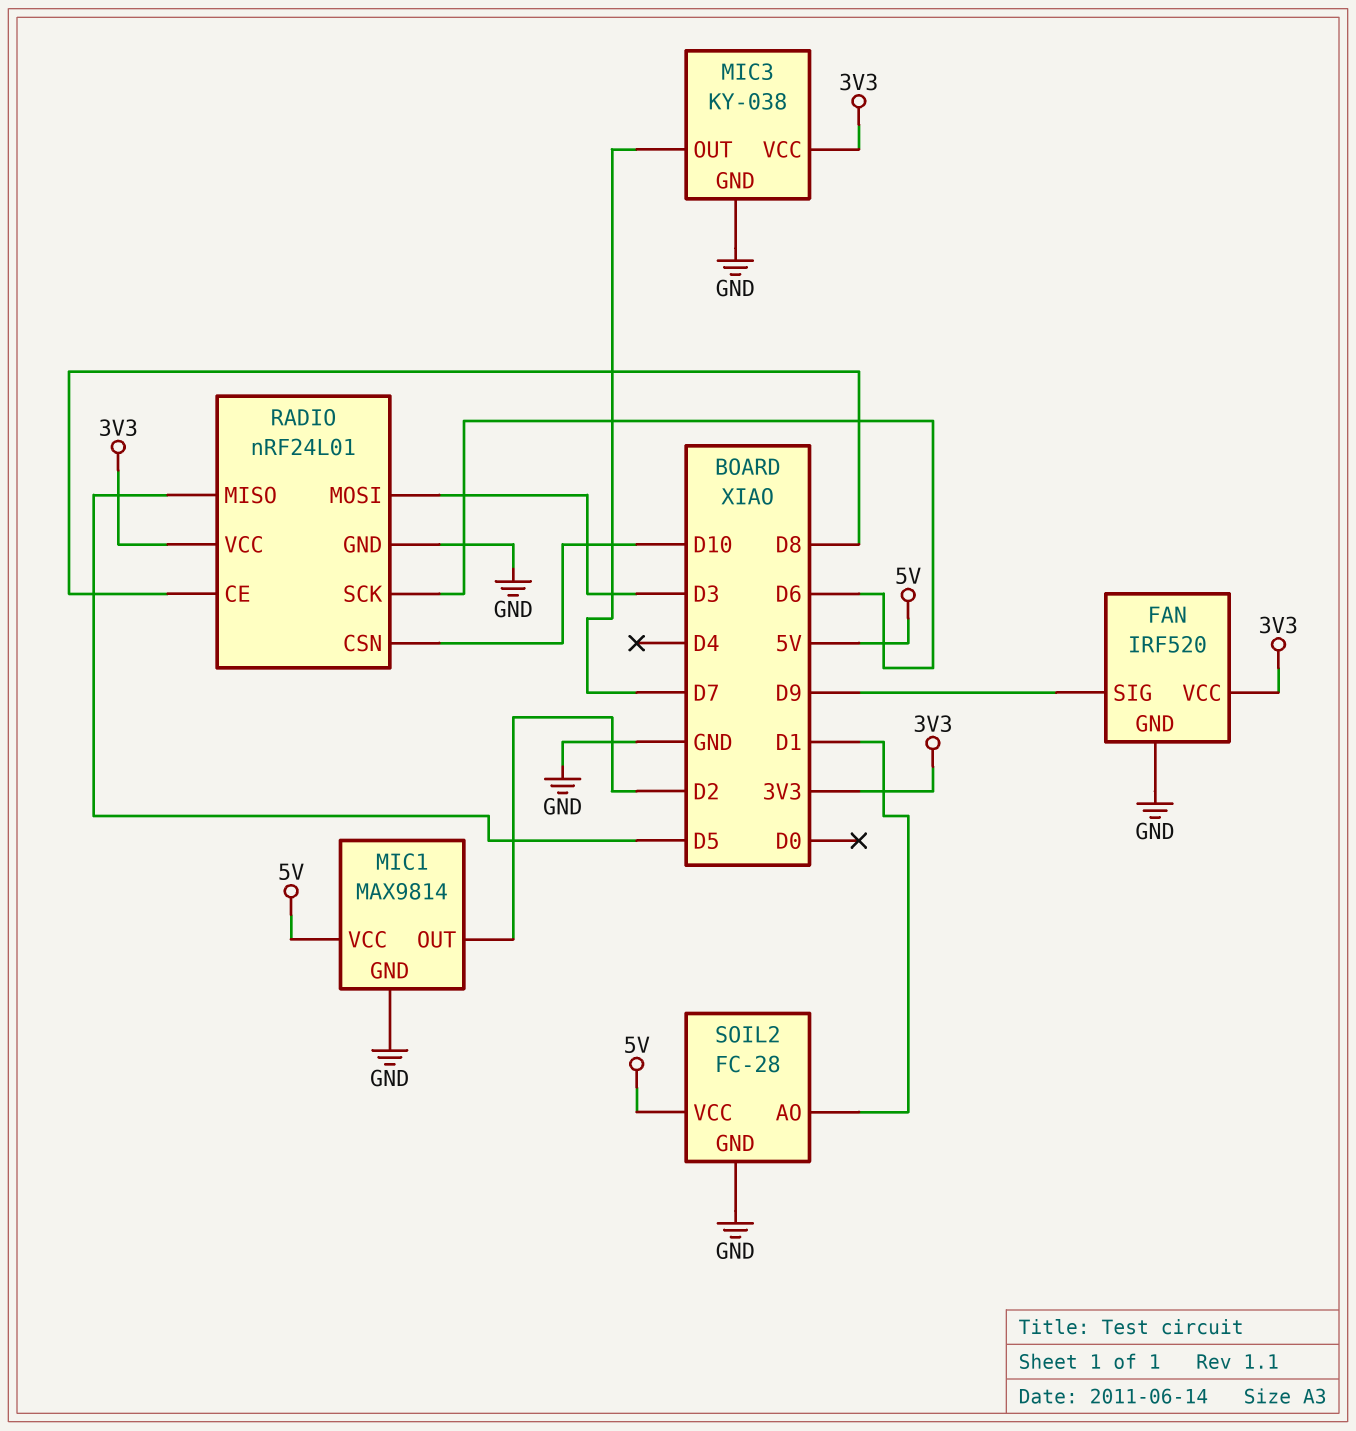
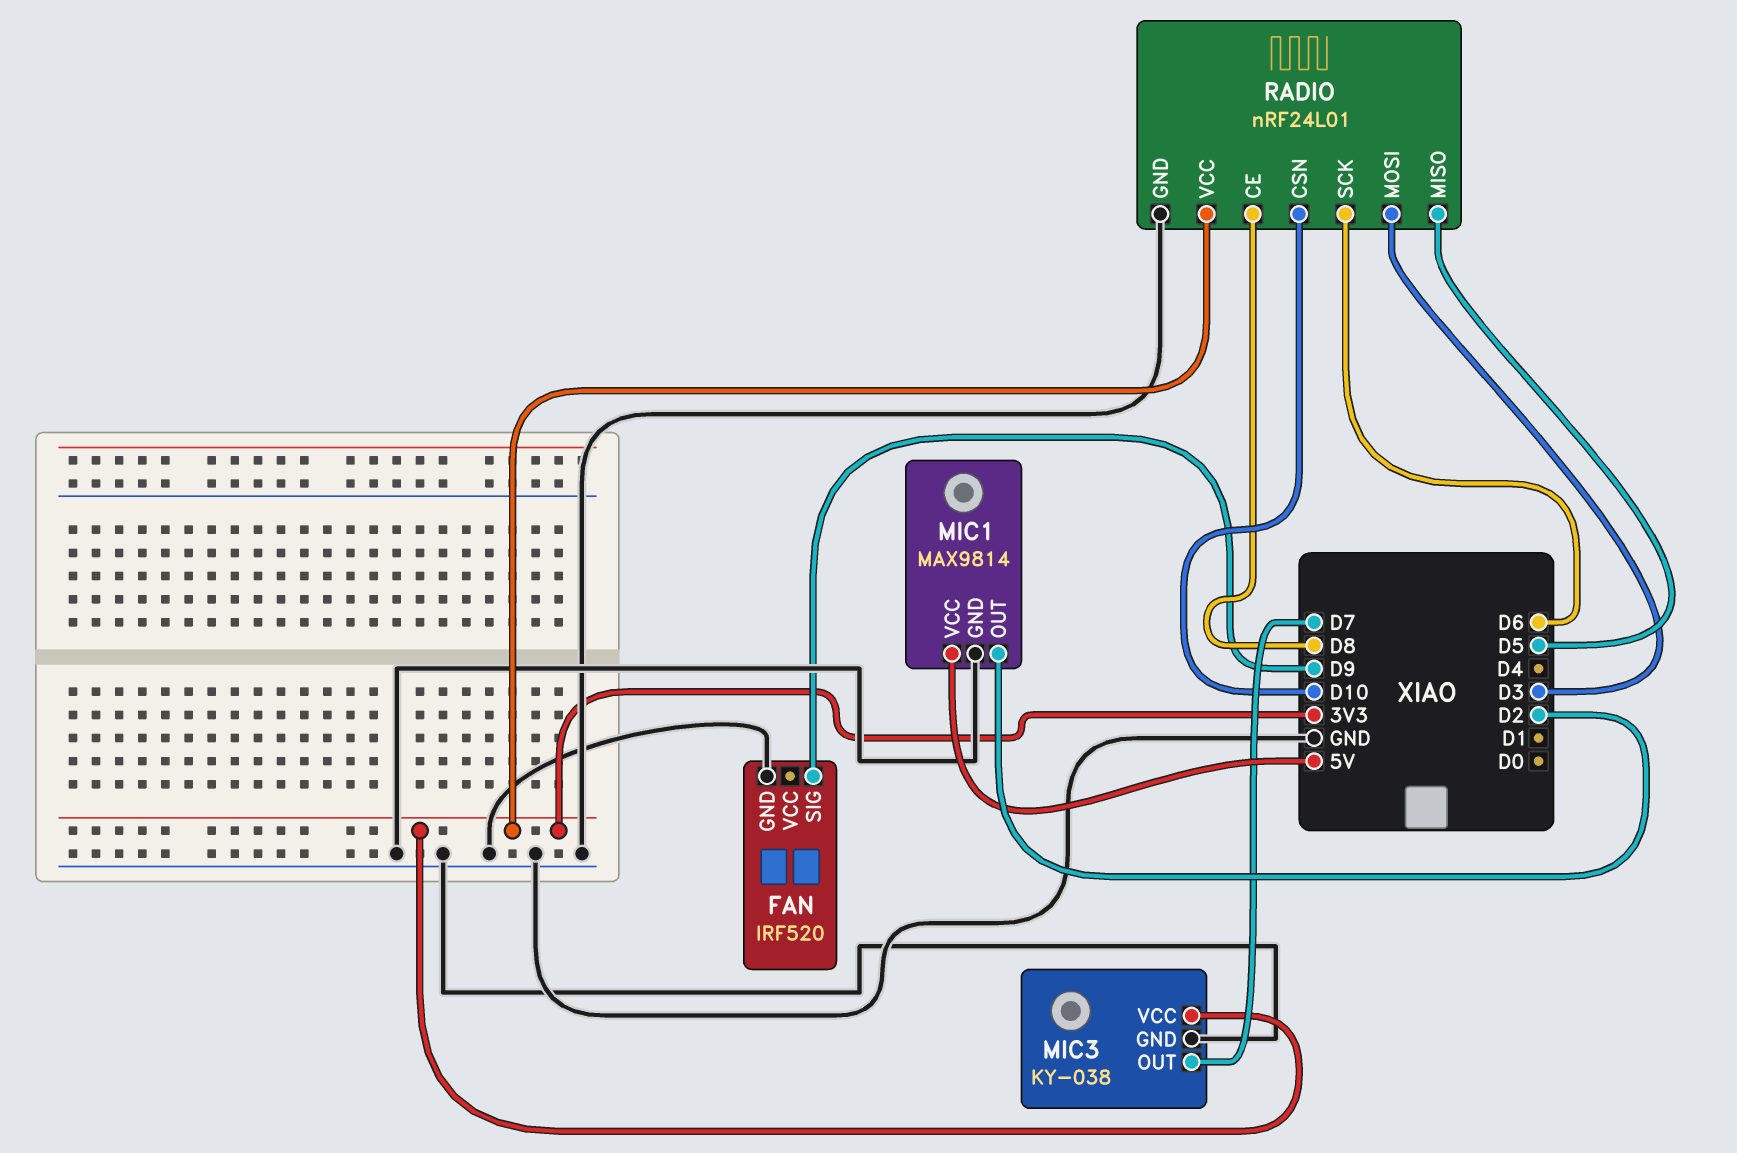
FAN pin VCC: 3V3 -> none
SOIL2: FC-28 -> none
SOIL2 pin AO: D1 -> none
SOIL2 pin GND: GND -> none
SOIL2 pin VCC: 5V -> none

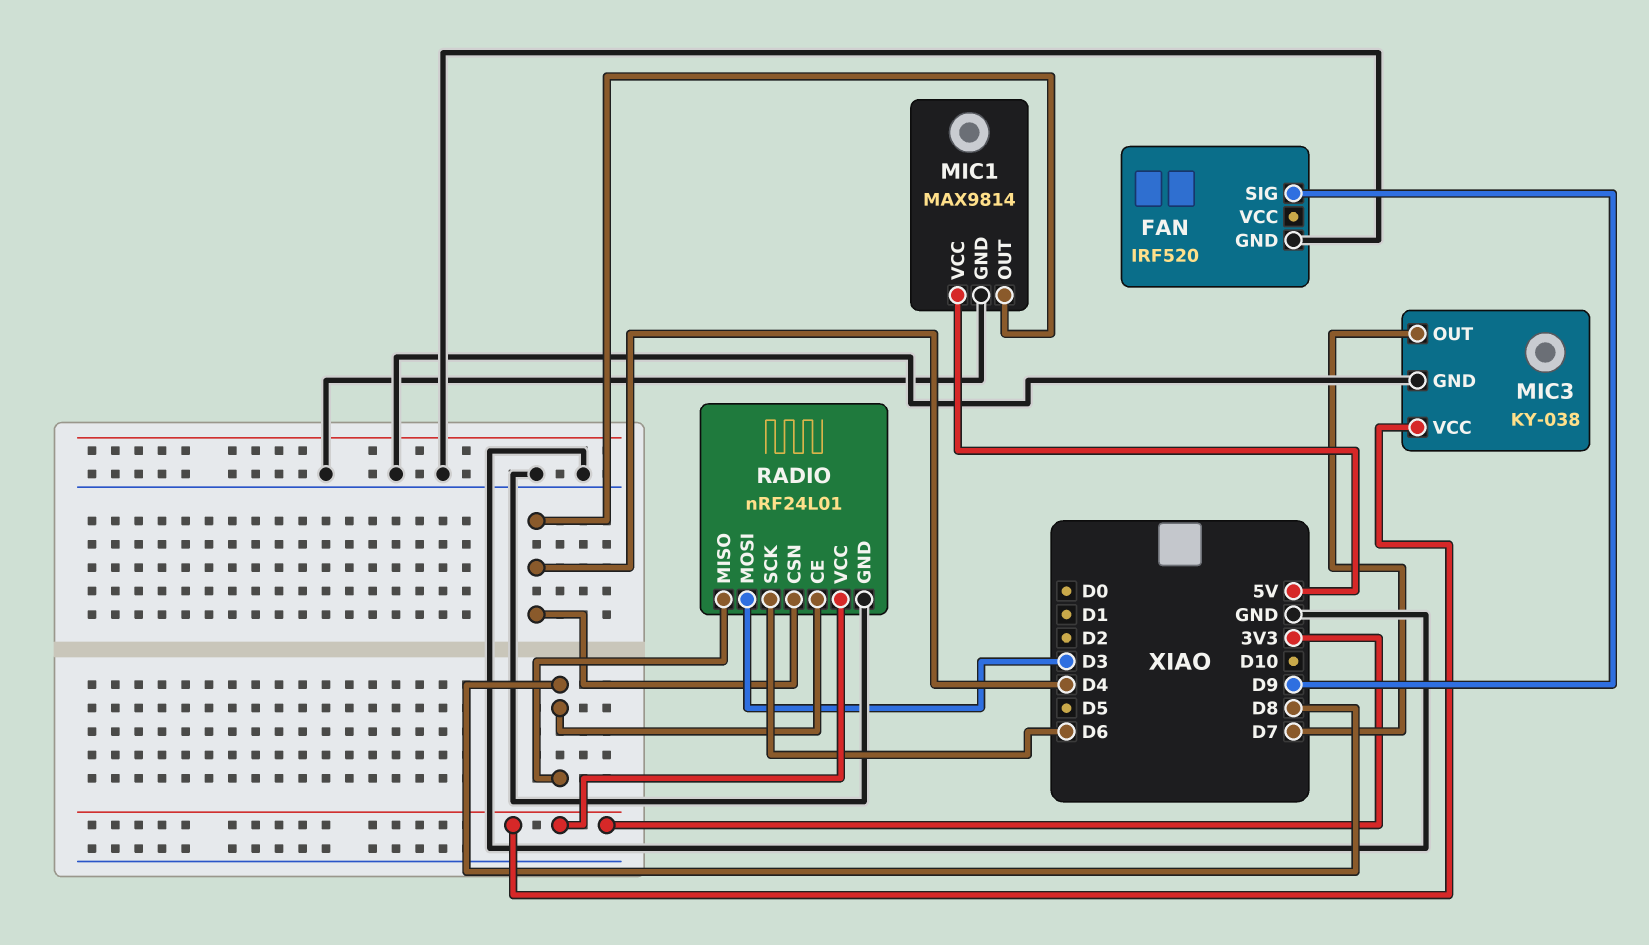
MIC1 pin OUT: D2 -> D4
RADIO pin CSN: D10 -> D4
RADIO pin MISO: D5 -> D8

